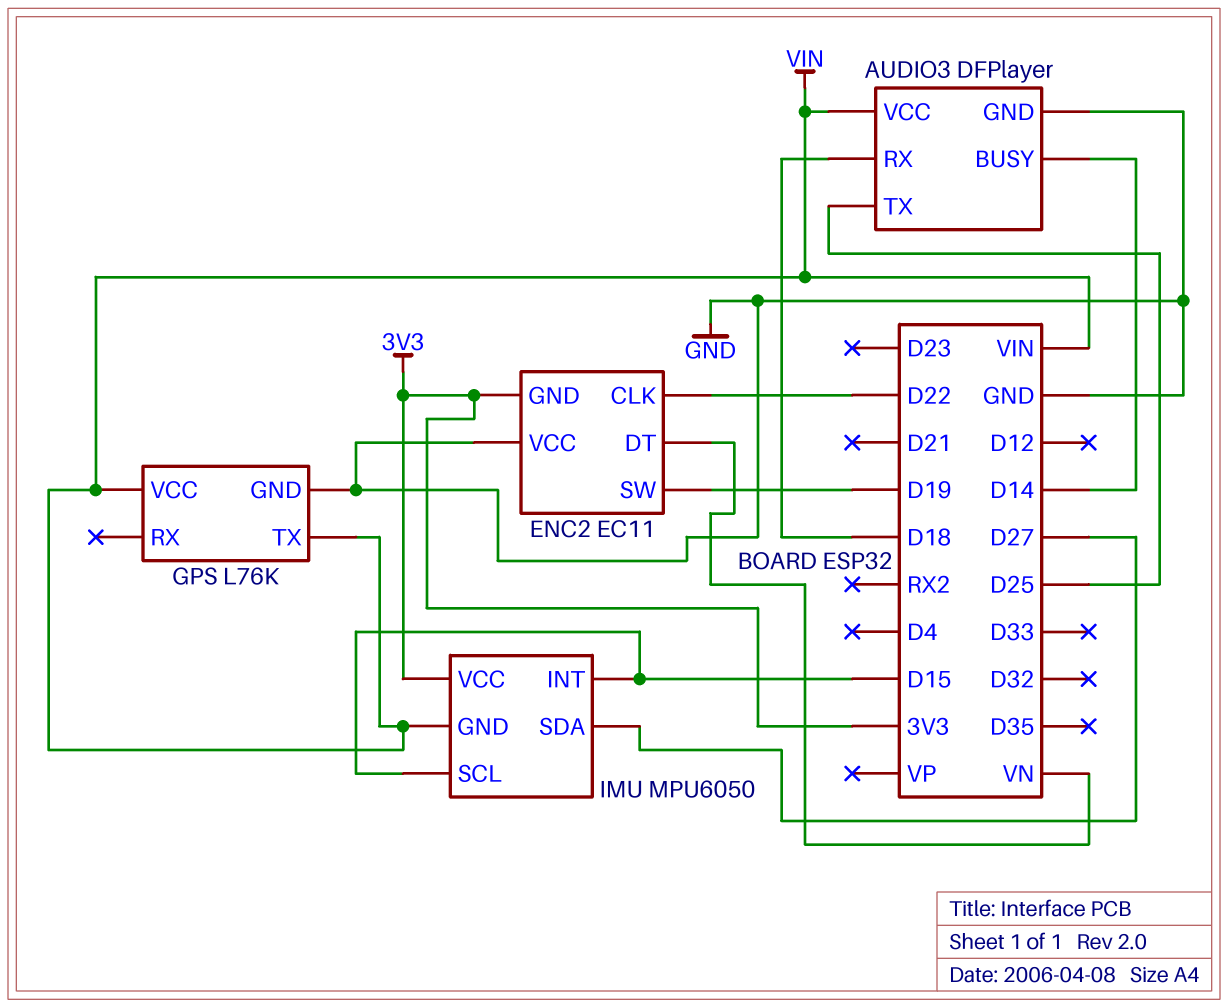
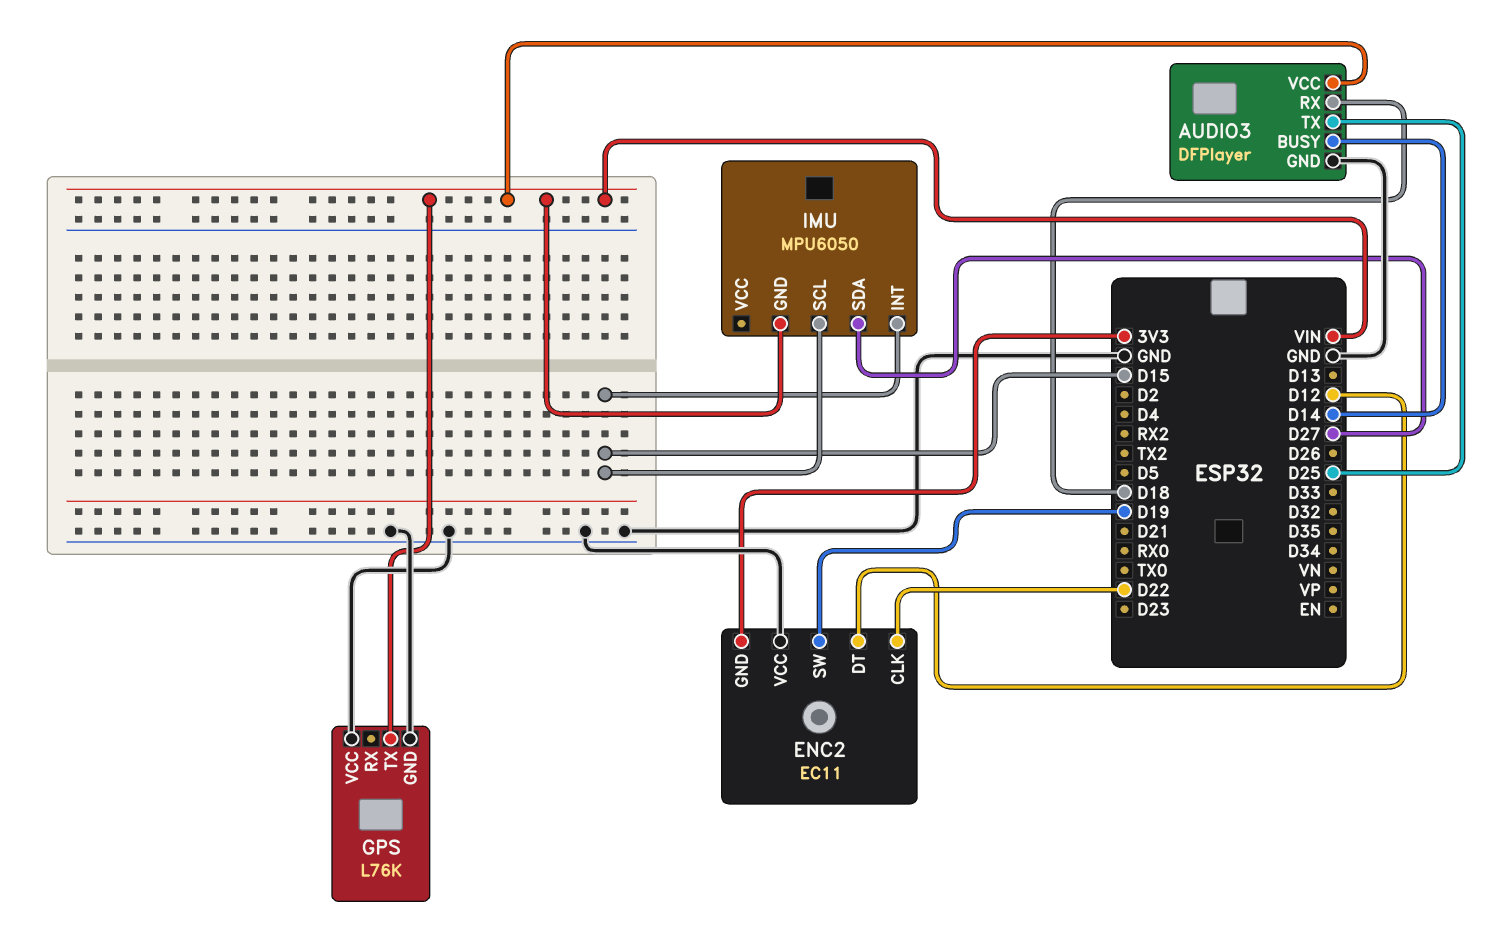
ENC2 pin DT: VN -> D12
GPS pin VCC: VIN -> GND
IMU pin VCC: 3V3 -> none

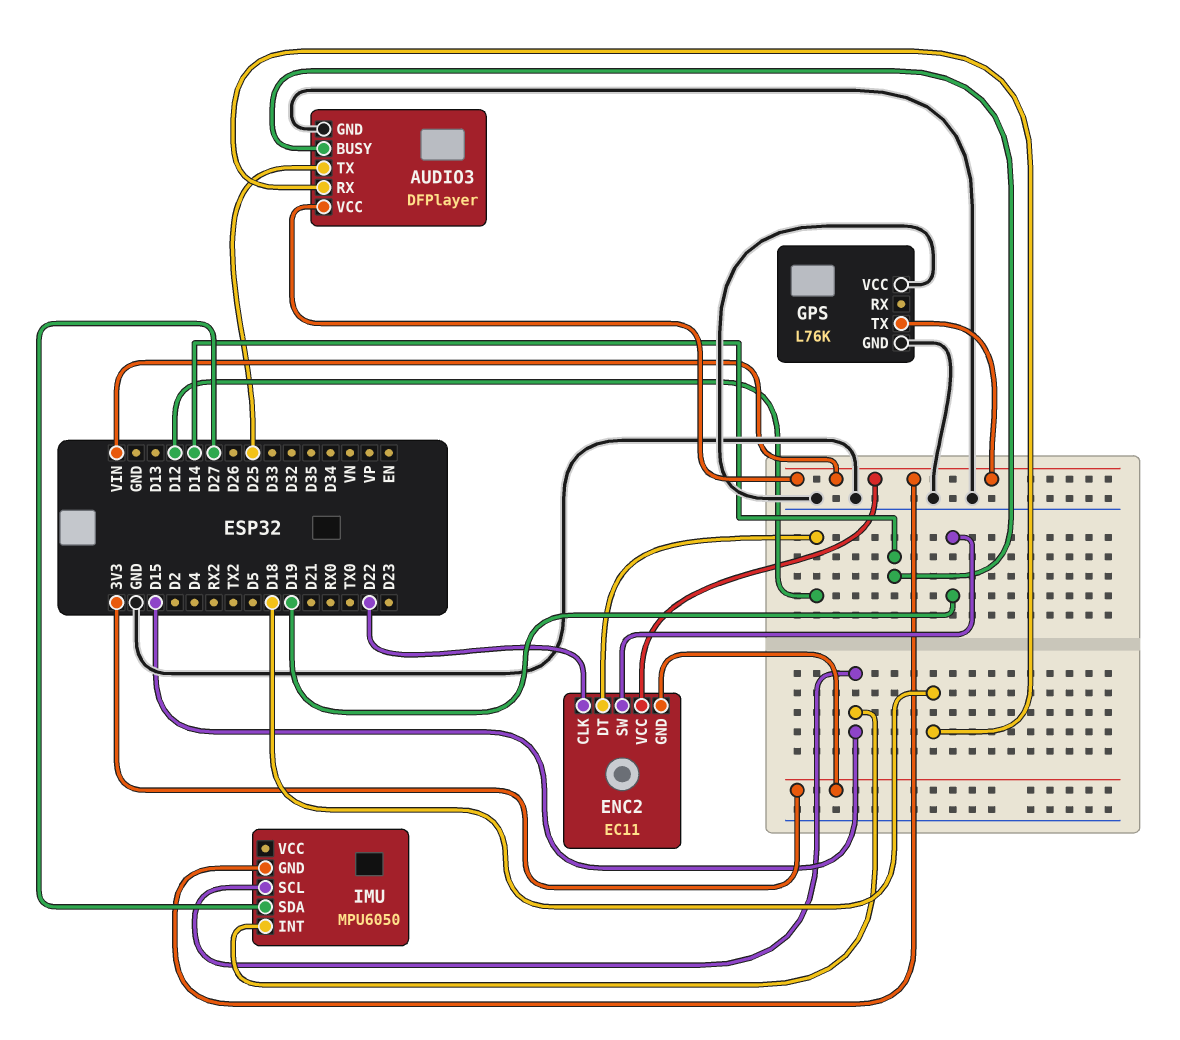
ENC2 pin VCC: GND -> VIN

